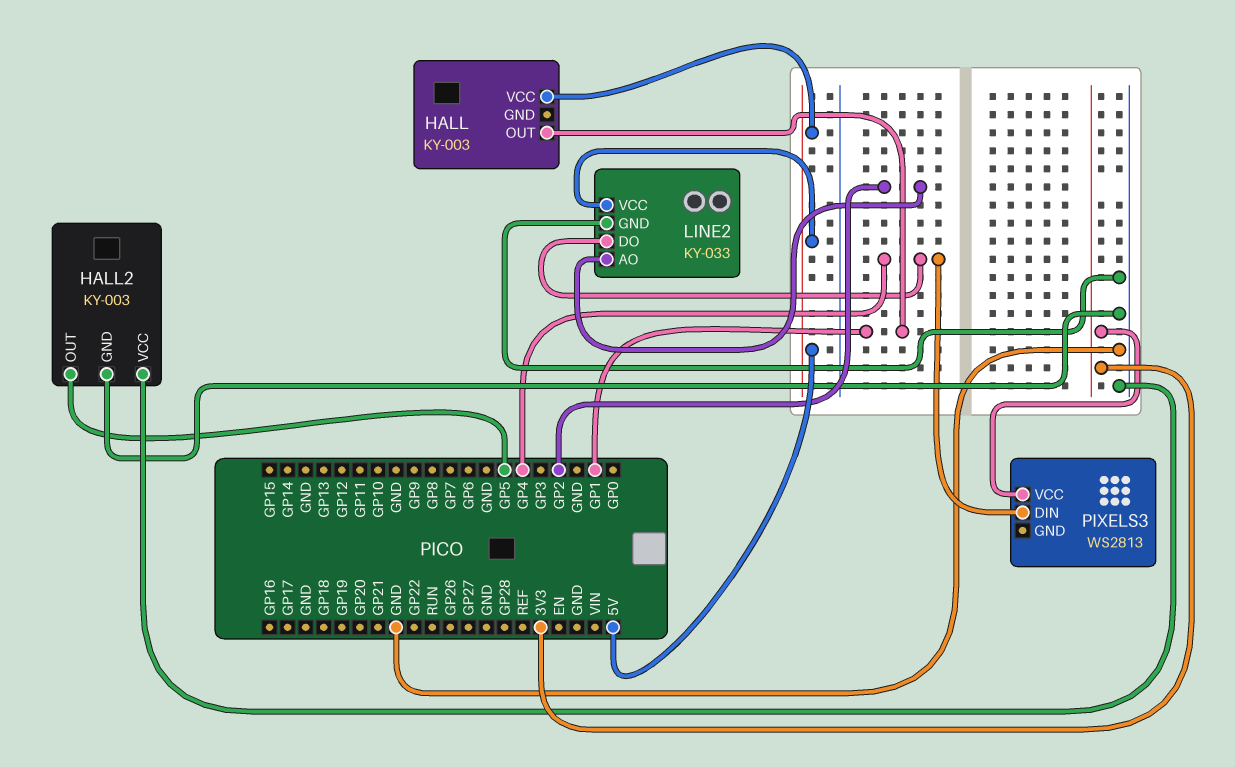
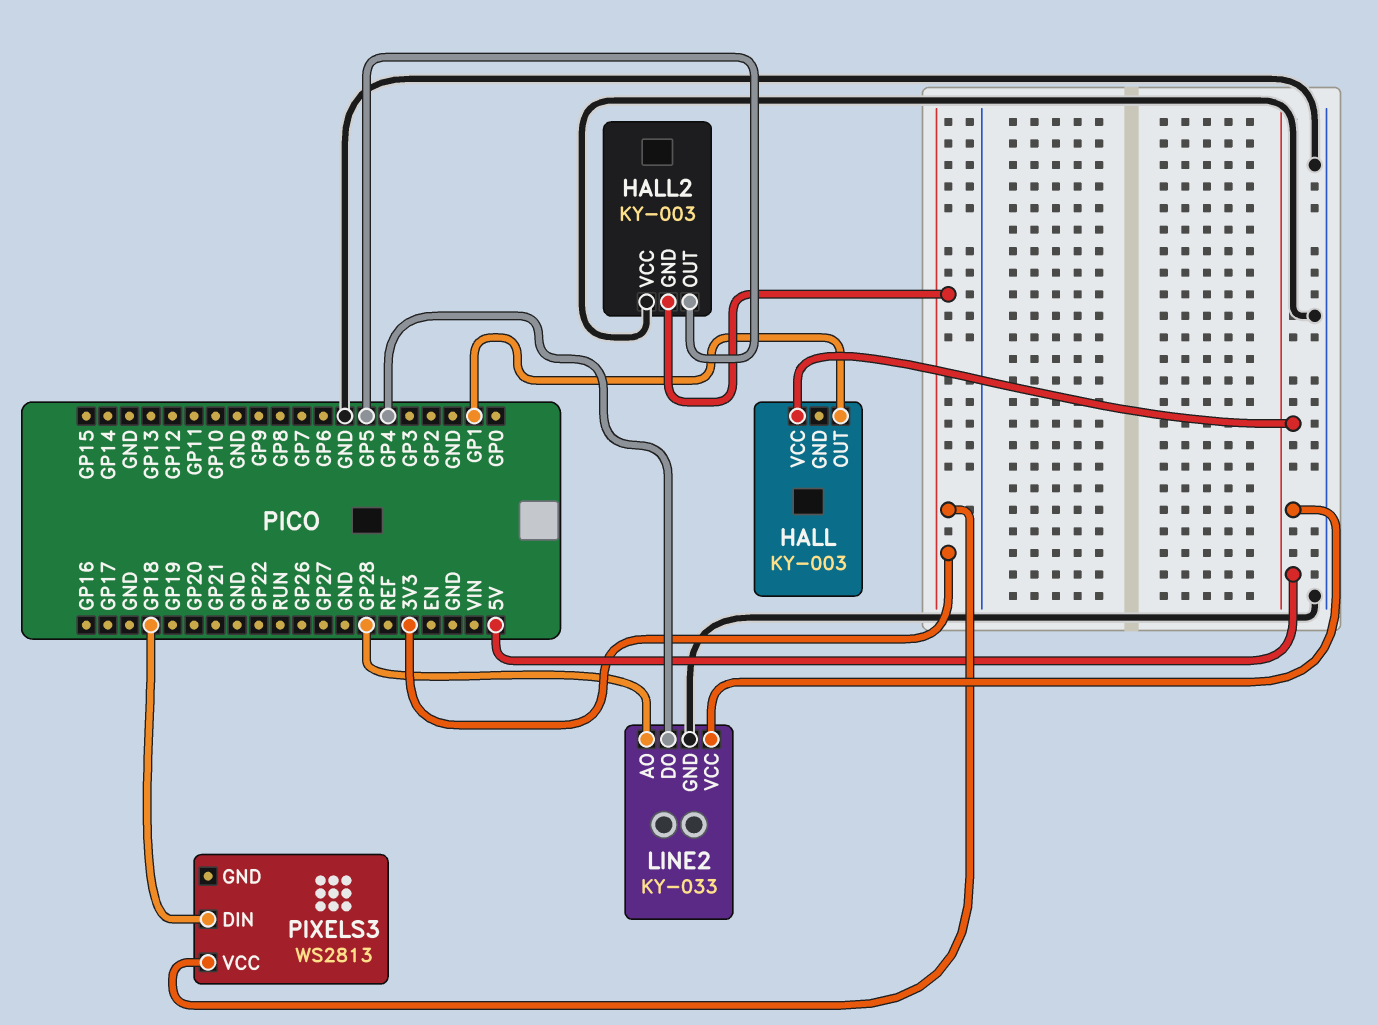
HALL2 pin GND: GND -> 3V3
LINE2 pin AO: GP2 -> GP28
PIXELS3 pin DIN: GP4 -> GP18

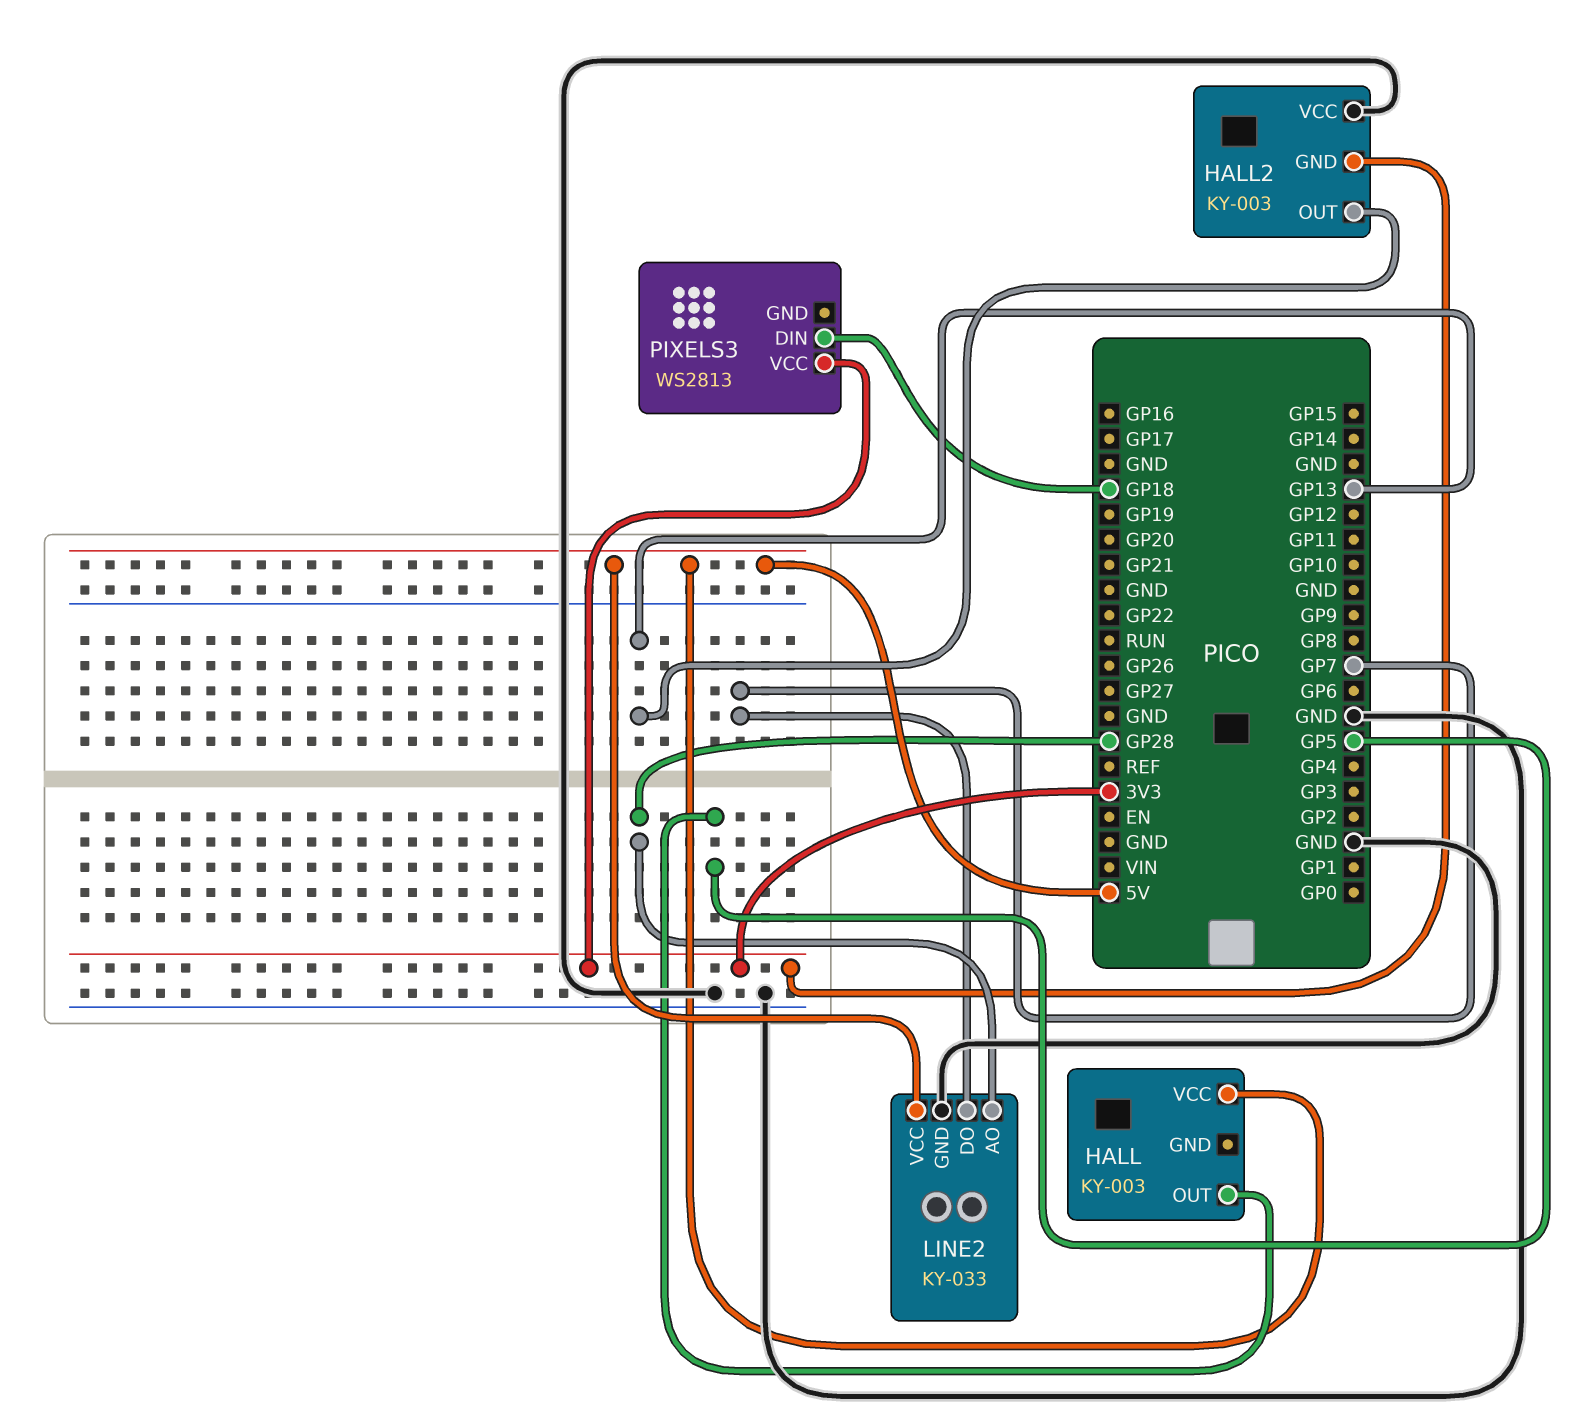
HALL pin OUT: GP1 -> GP5
HALL2 pin OUT: GP5 -> GP13
LINE2 pin DO: GP4 -> GP7

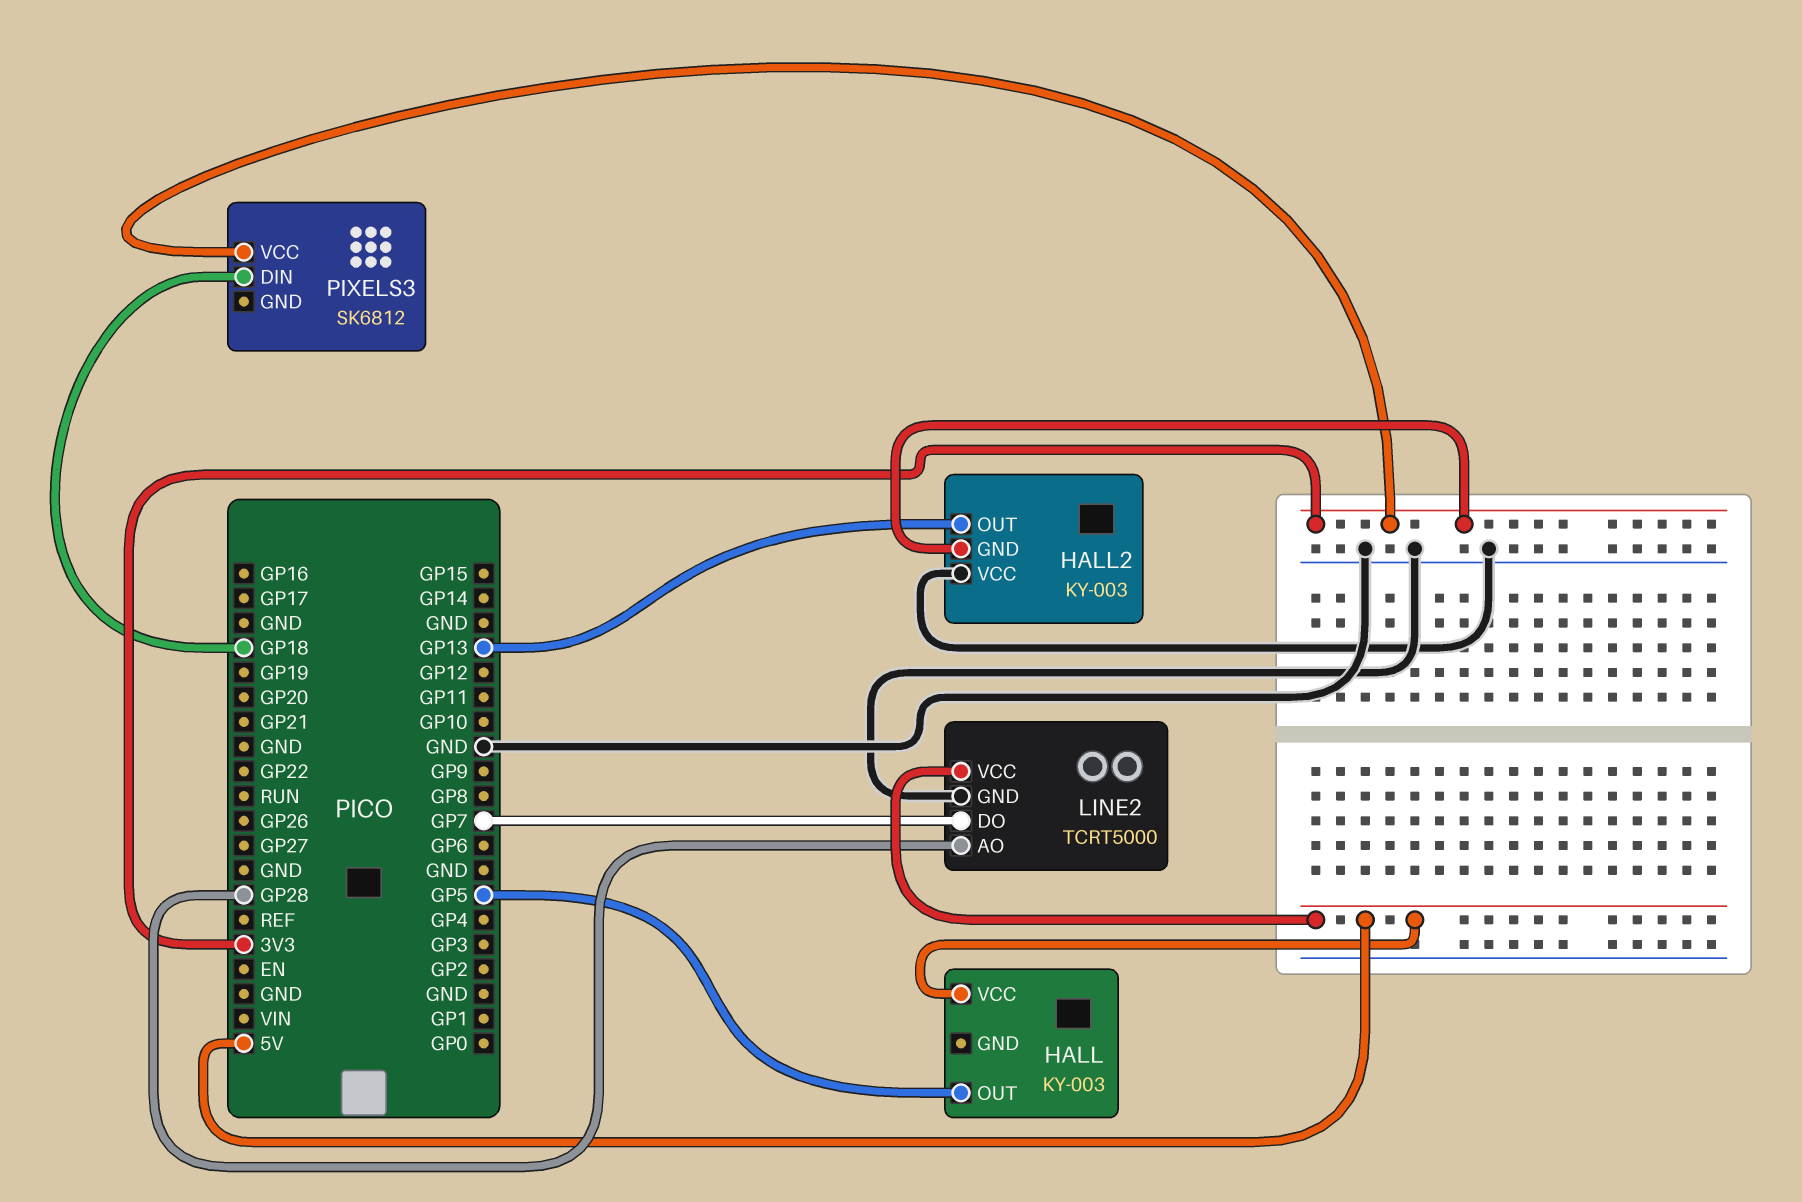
LINE2: KY-033 -> TCRT5000
PIXELS3: WS2813 -> SK6812

